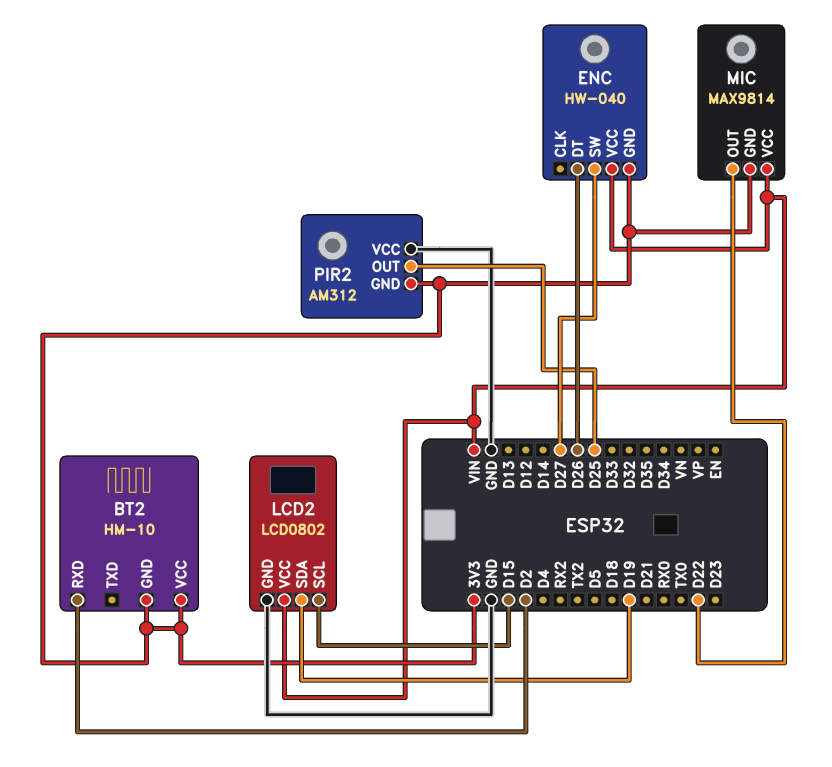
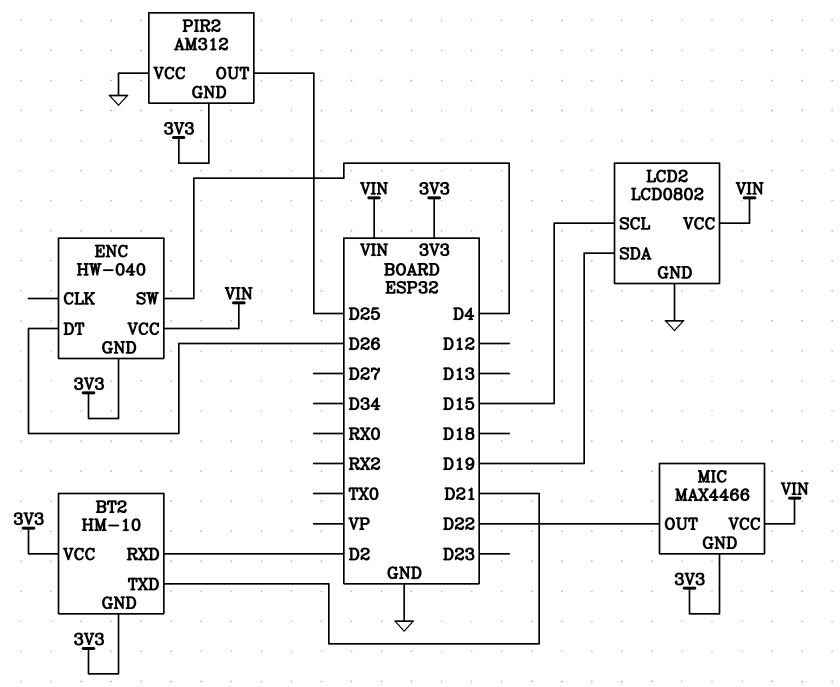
BT2 pin TXD: none -> D21
ENC pin SW: D27 -> D4
MIC: MAX9814 -> MAX4466

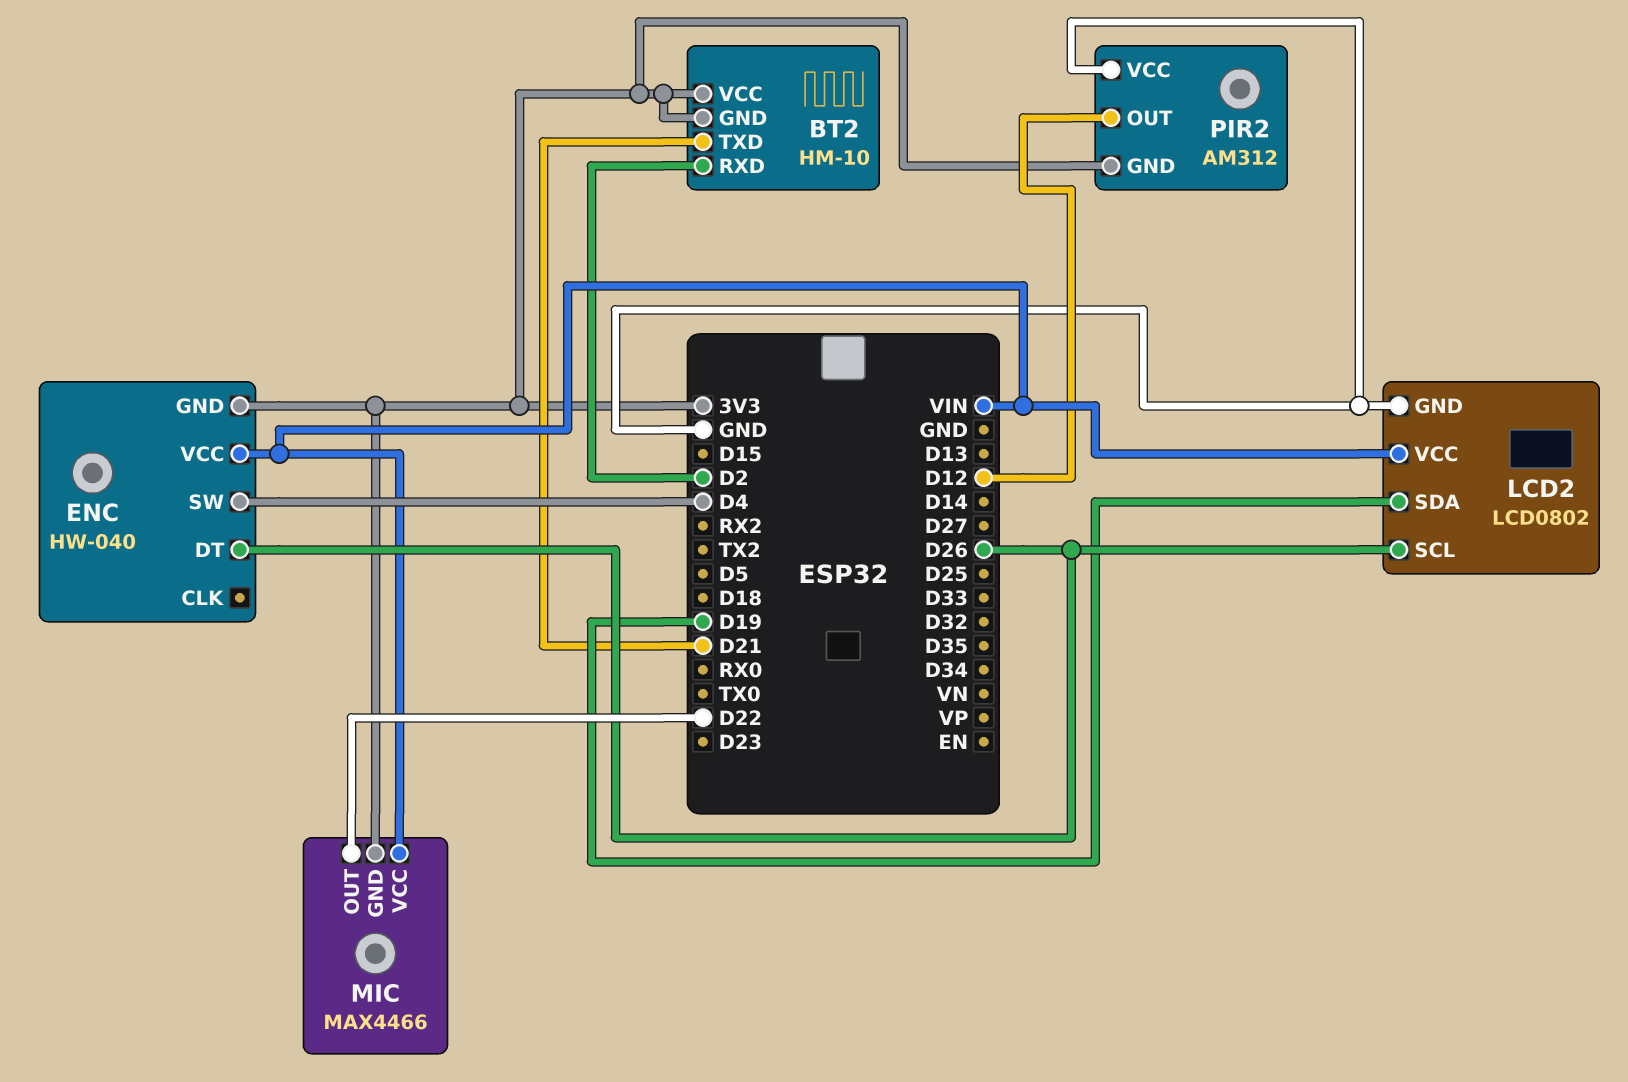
LCD2 pin SCL: D15 -> D26
PIR2 pin OUT: D25 -> D12

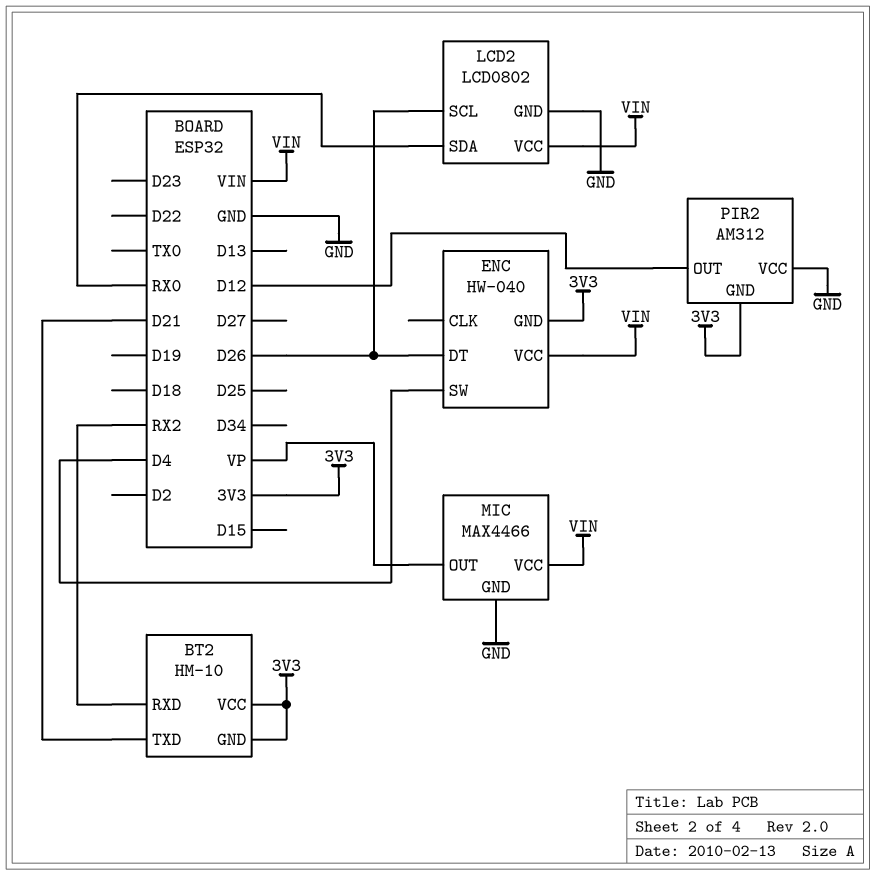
BT2 pin RXD: D2 -> RX2
LCD2 pin SDA: D19 -> RX0
MIC pin GND: 3V3 -> GND
MIC pin OUT: D22 -> VP

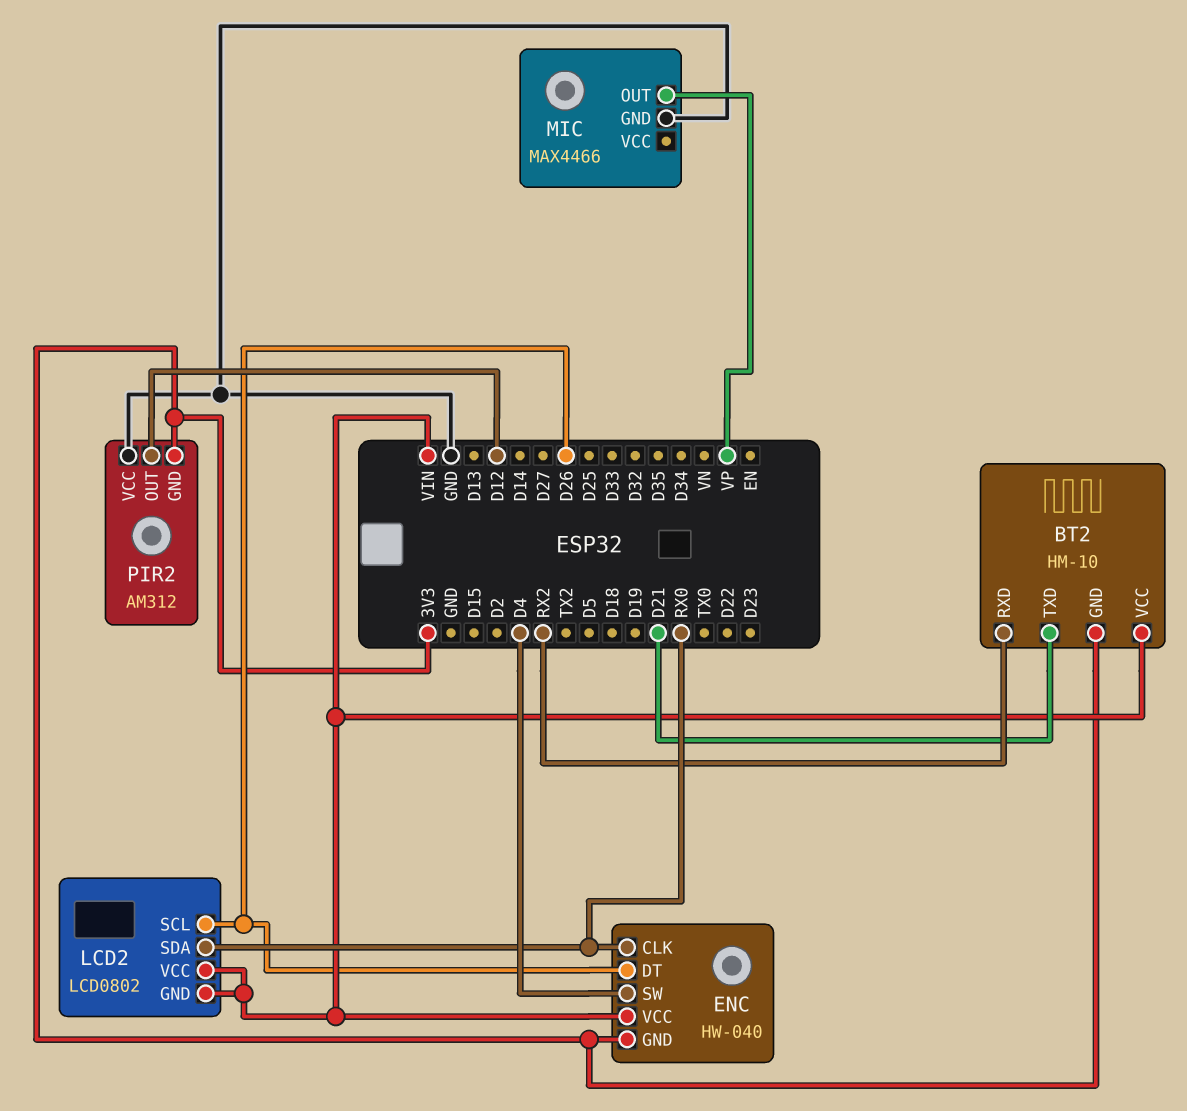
BT2 pin VCC: 3V3 -> VIN
ENC pin CLK: none -> RX0
LCD2 pin GND: GND -> VIN
MIC pin VCC: VIN -> none

